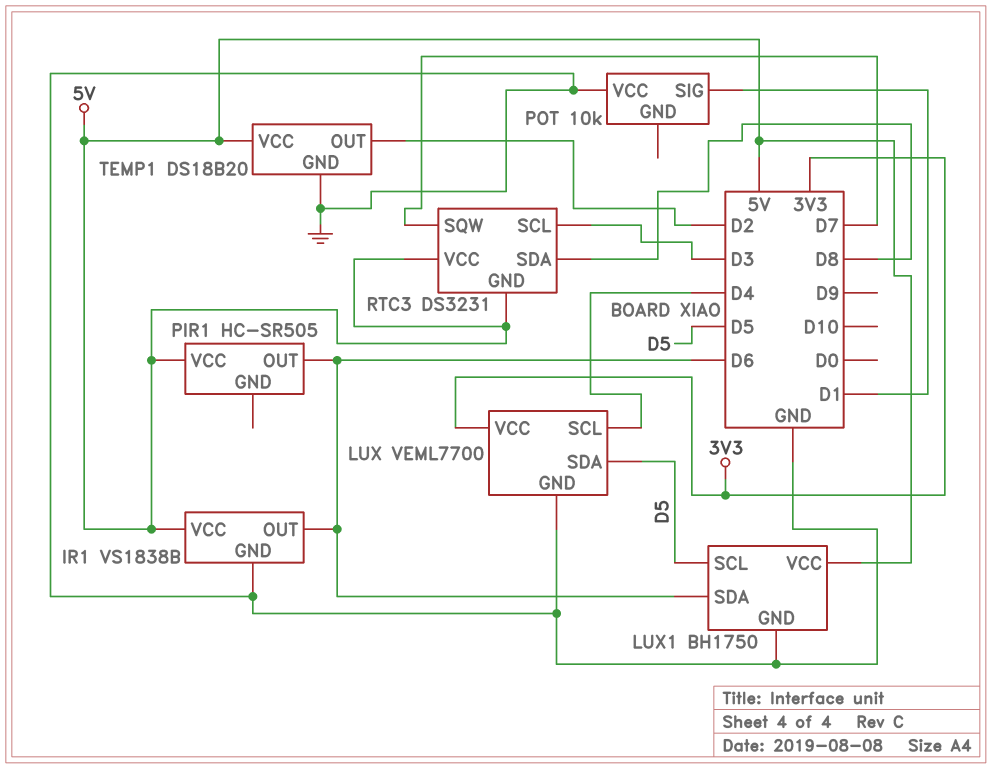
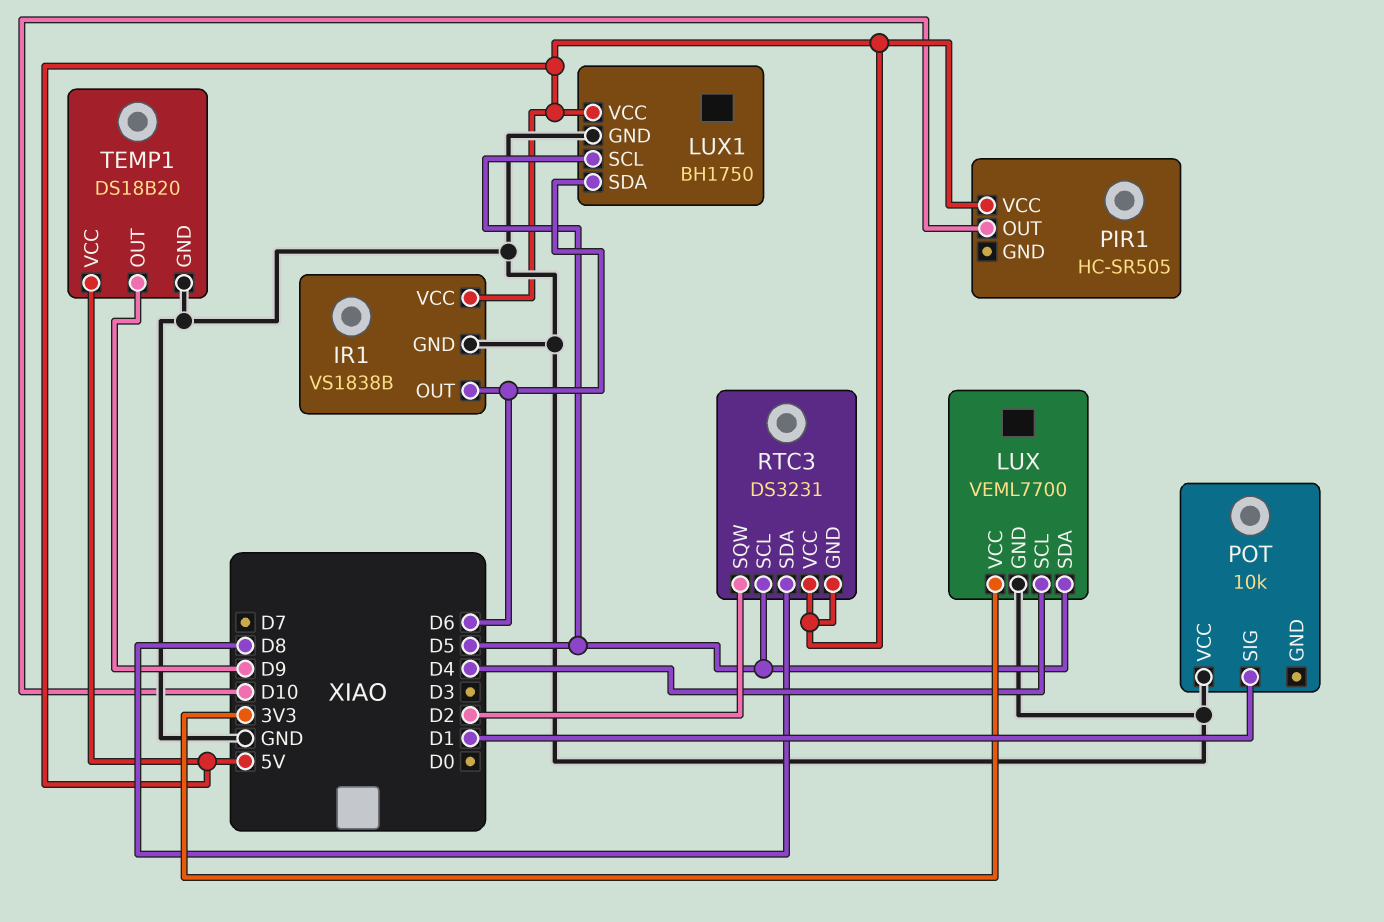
PIR1 pin OUT: D6 -> D10
RTC3 pin SCL: D3 -> D5
RTC3 pin SQW: D7 -> D2
TEMP1 pin OUT: D2 -> D9

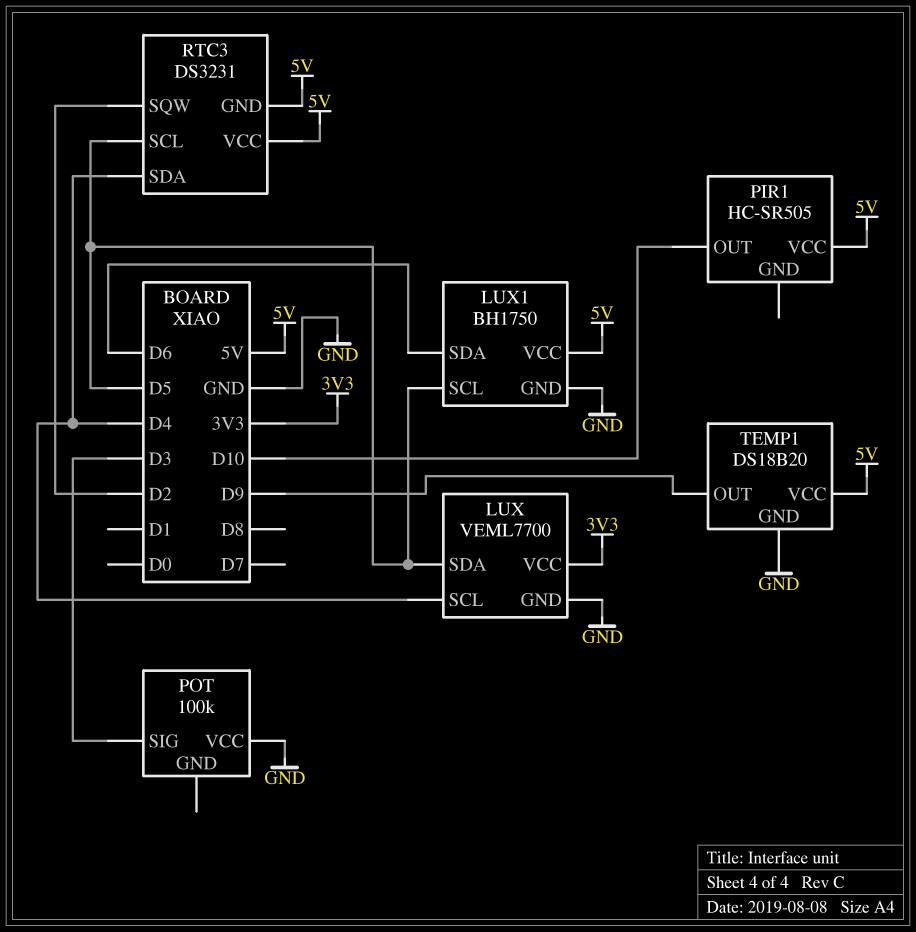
IR1: VS1838B -> none
IR1 pin GND: GND -> none
IR1 pin OUT: D6 -> none
IR1 pin VCC: 5V -> none
POT: 10k -> 100k
POT pin SIG: D1 -> D3
RTC3 pin SDA: D8 -> D4

